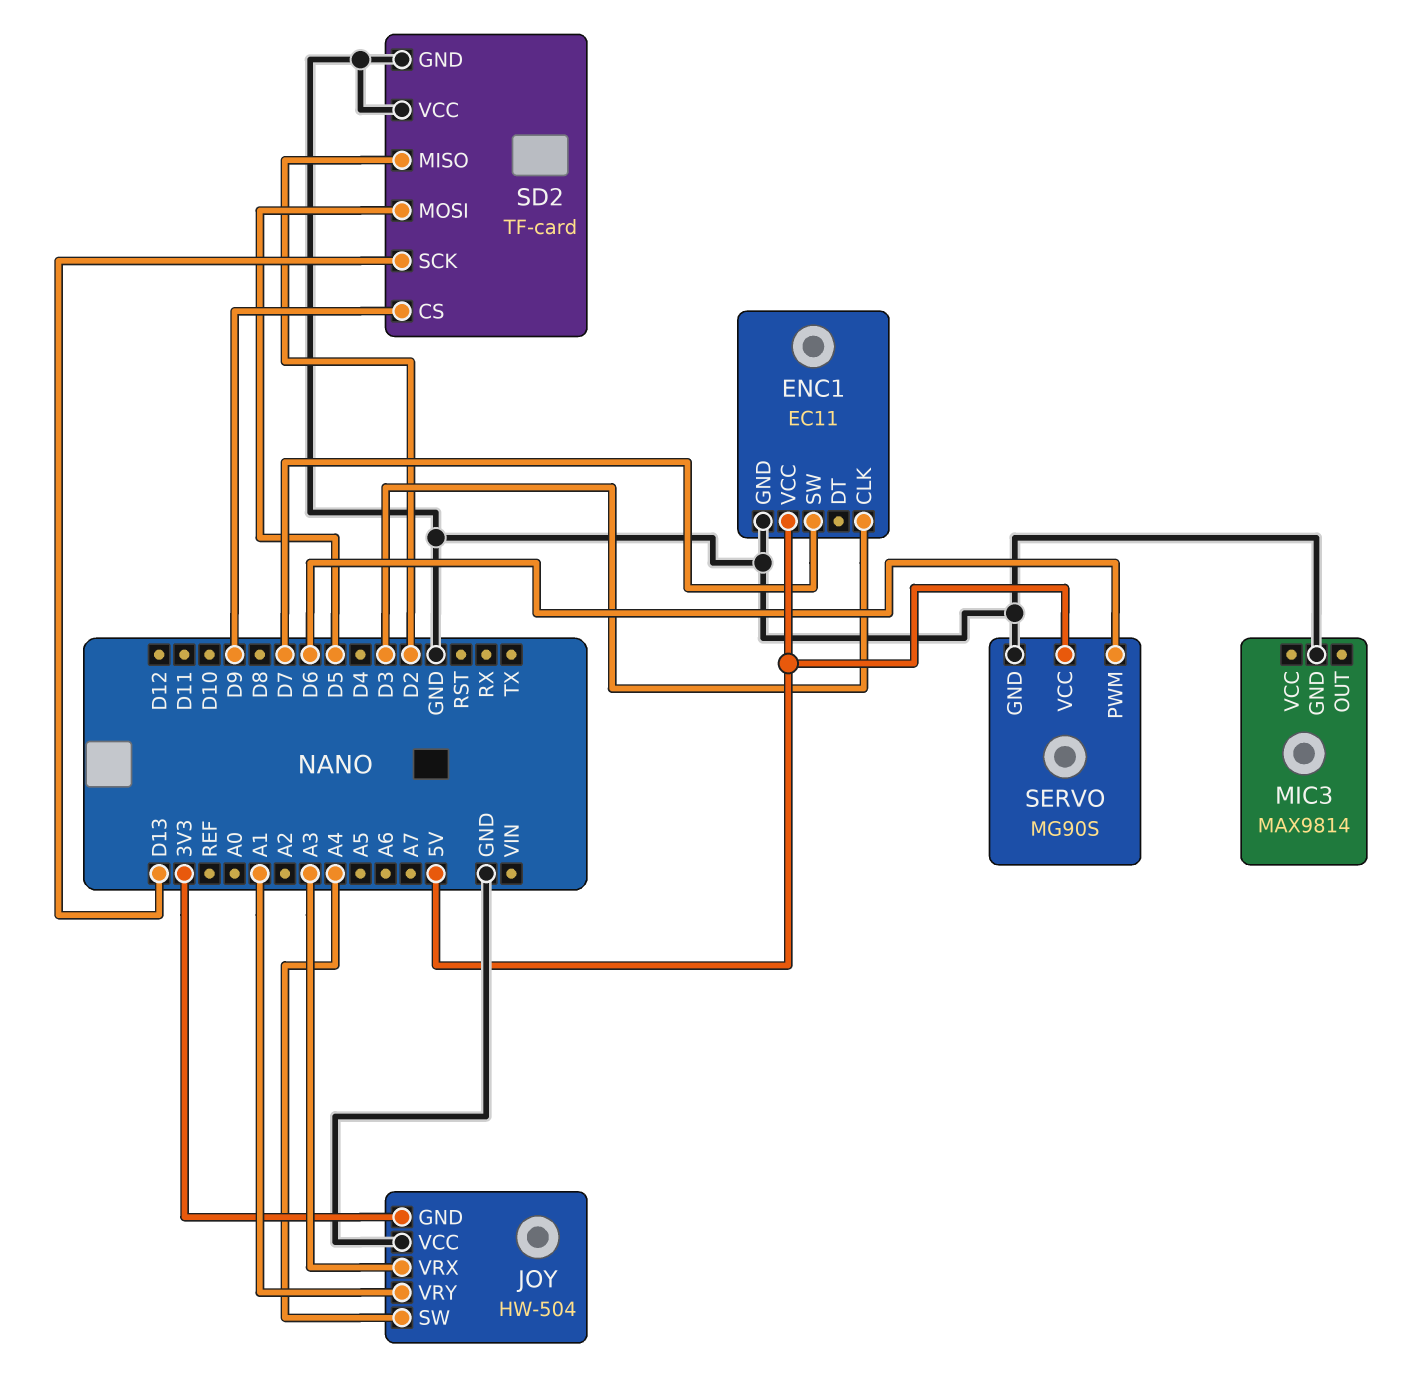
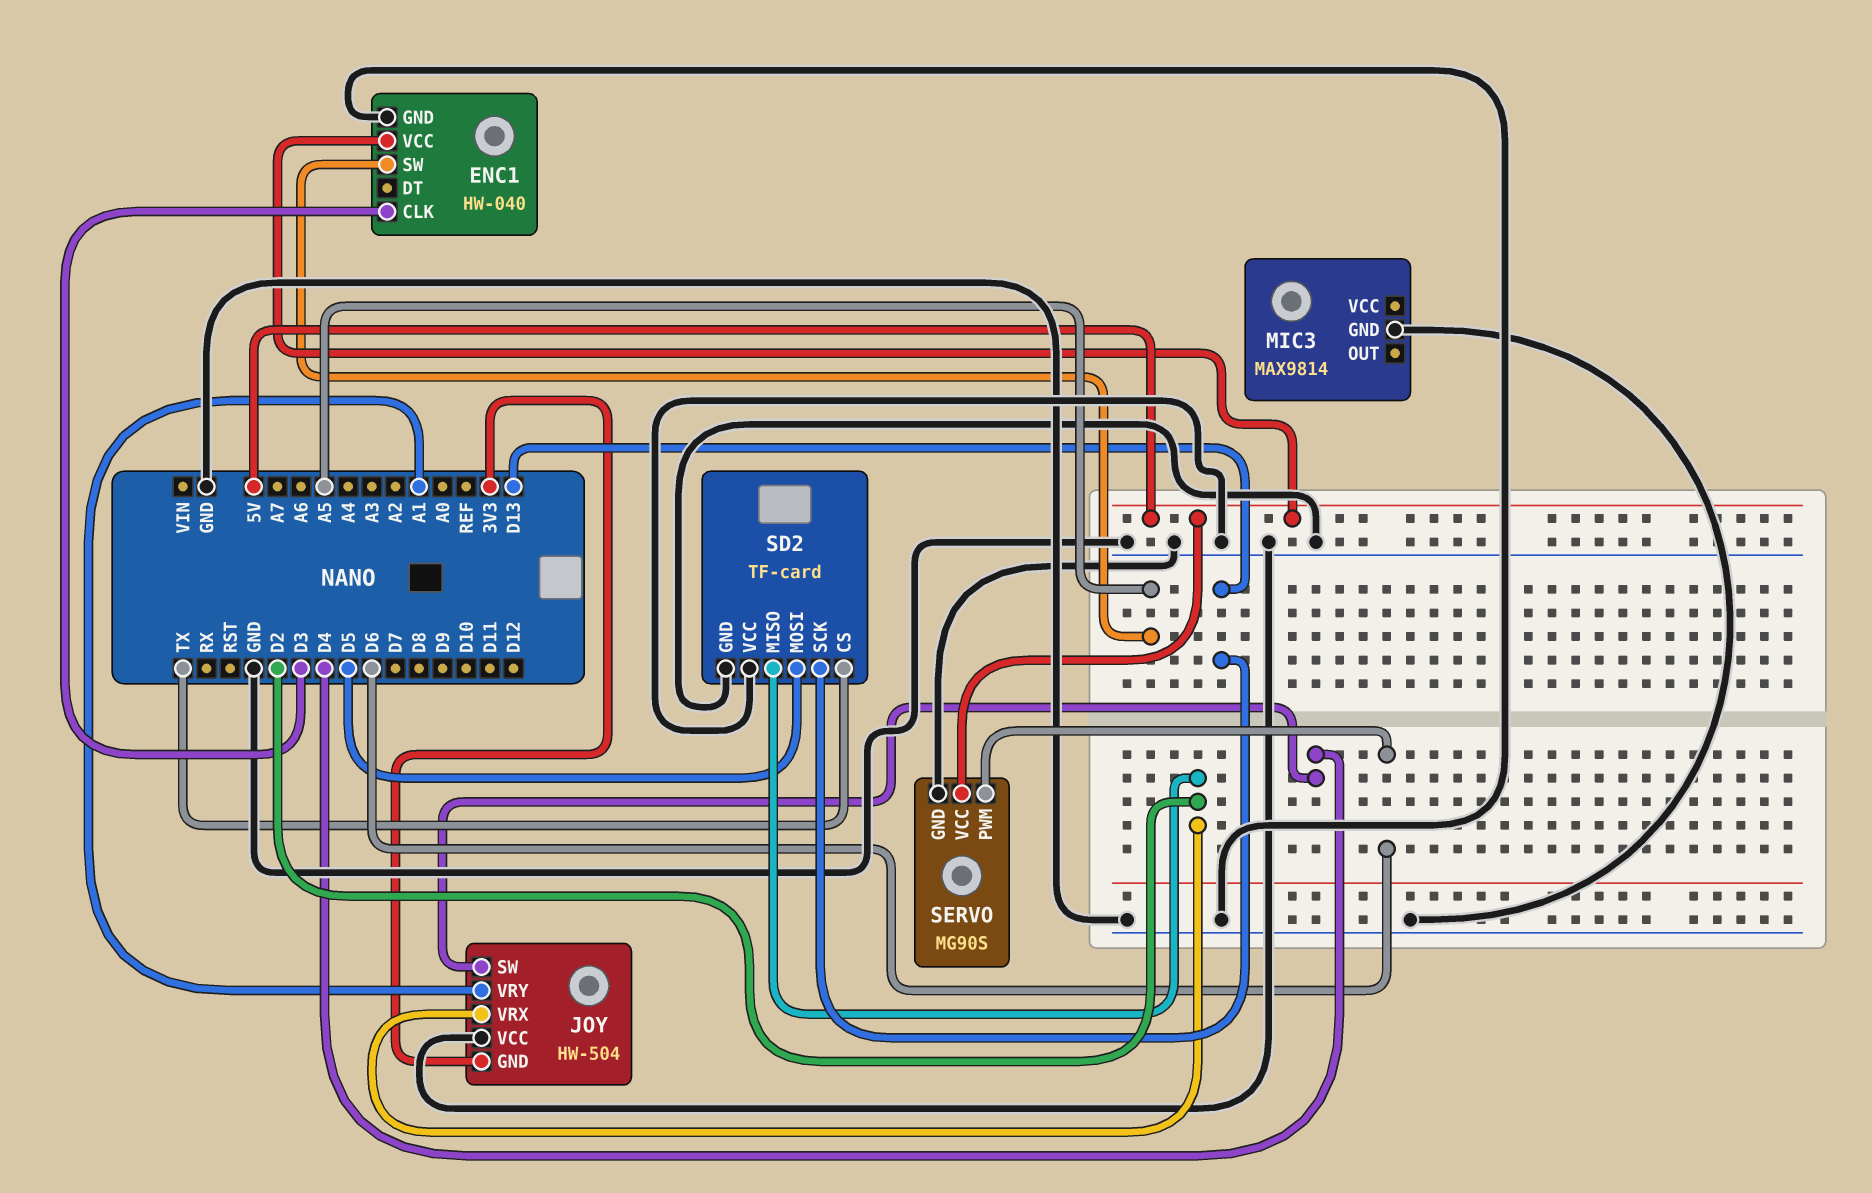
ENC1: EC11 -> HW-040
ENC1 pin SW: D7 -> A5
JOY pin SW: A4 -> D4
JOY pin VRX: A3 -> D2
SD2 pin CS: D9 -> TX

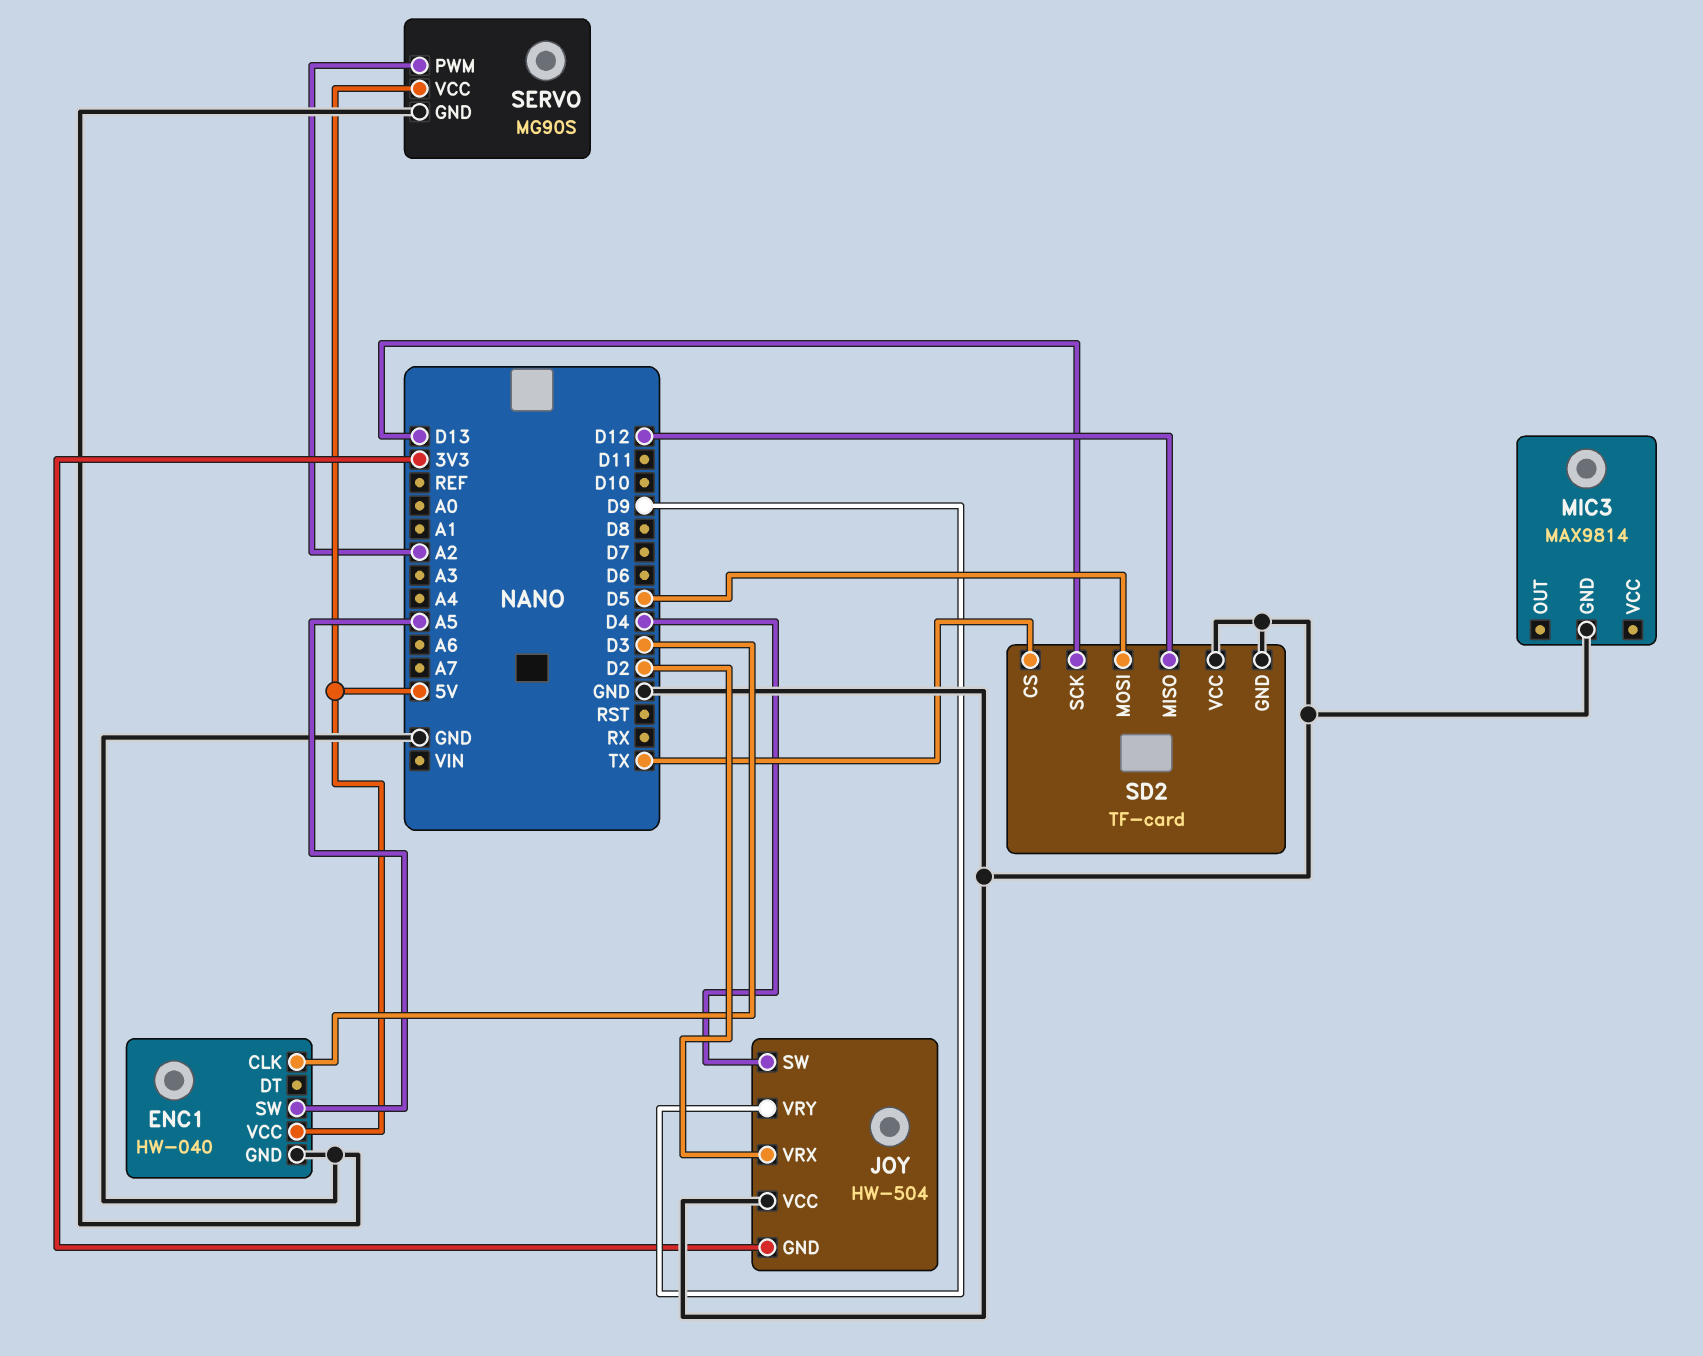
JOY pin VRY: A1 -> D9
SD2 pin MISO: D2 -> D12
SERVO pin PWM: D6 -> A2

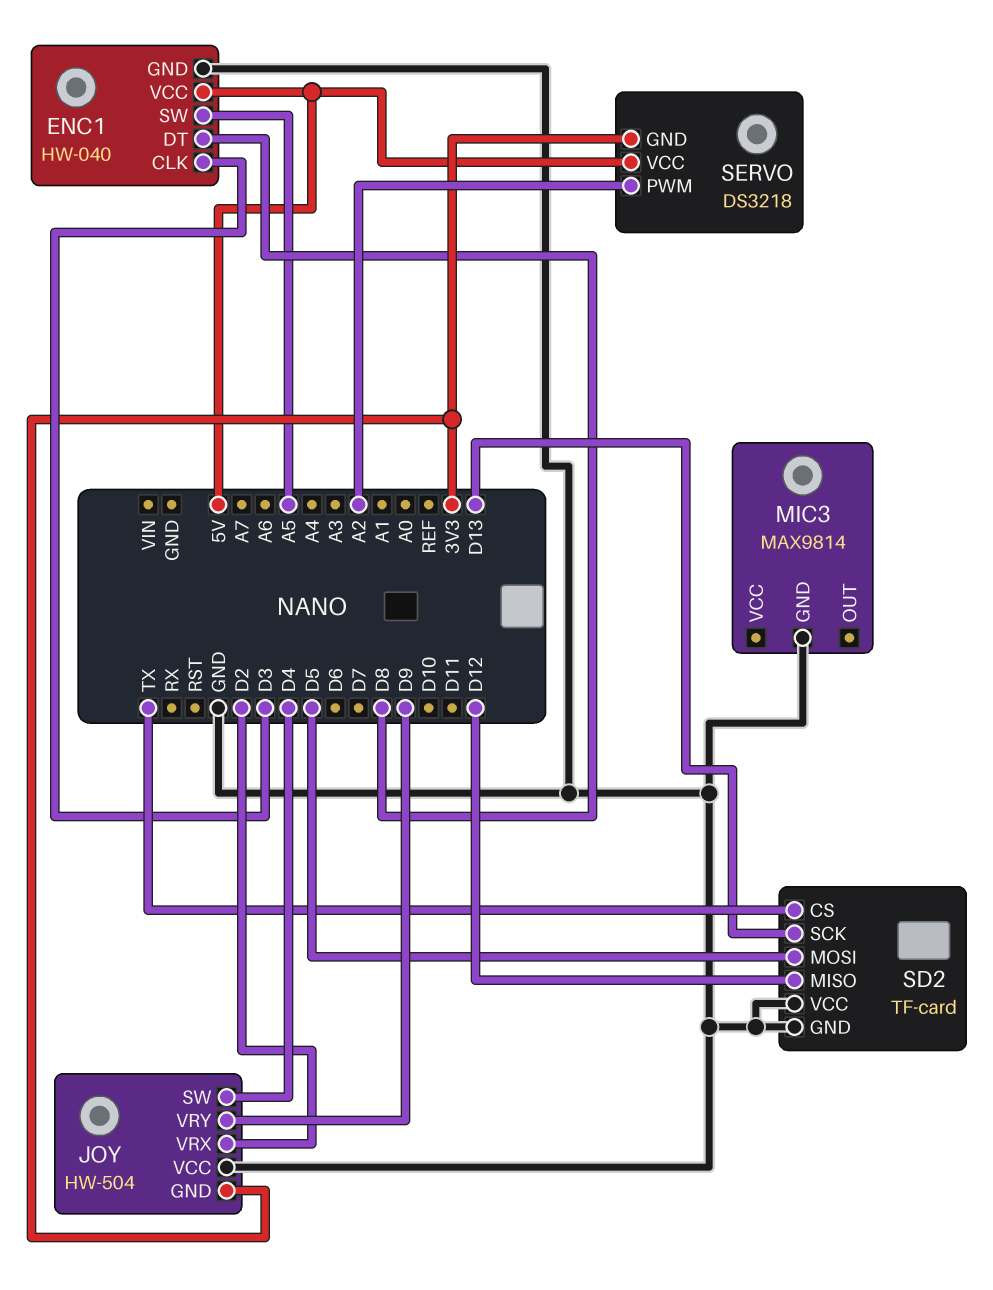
ENC1 pin DT: none -> D8
SERVO: MG90S -> DS3218
SERVO pin GND: GND -> 3V3

